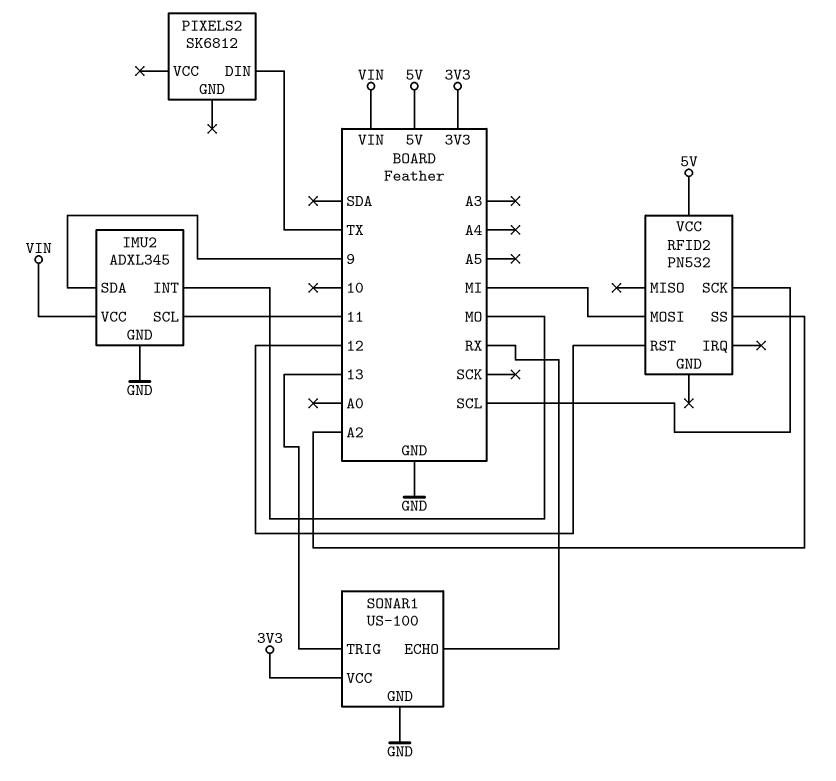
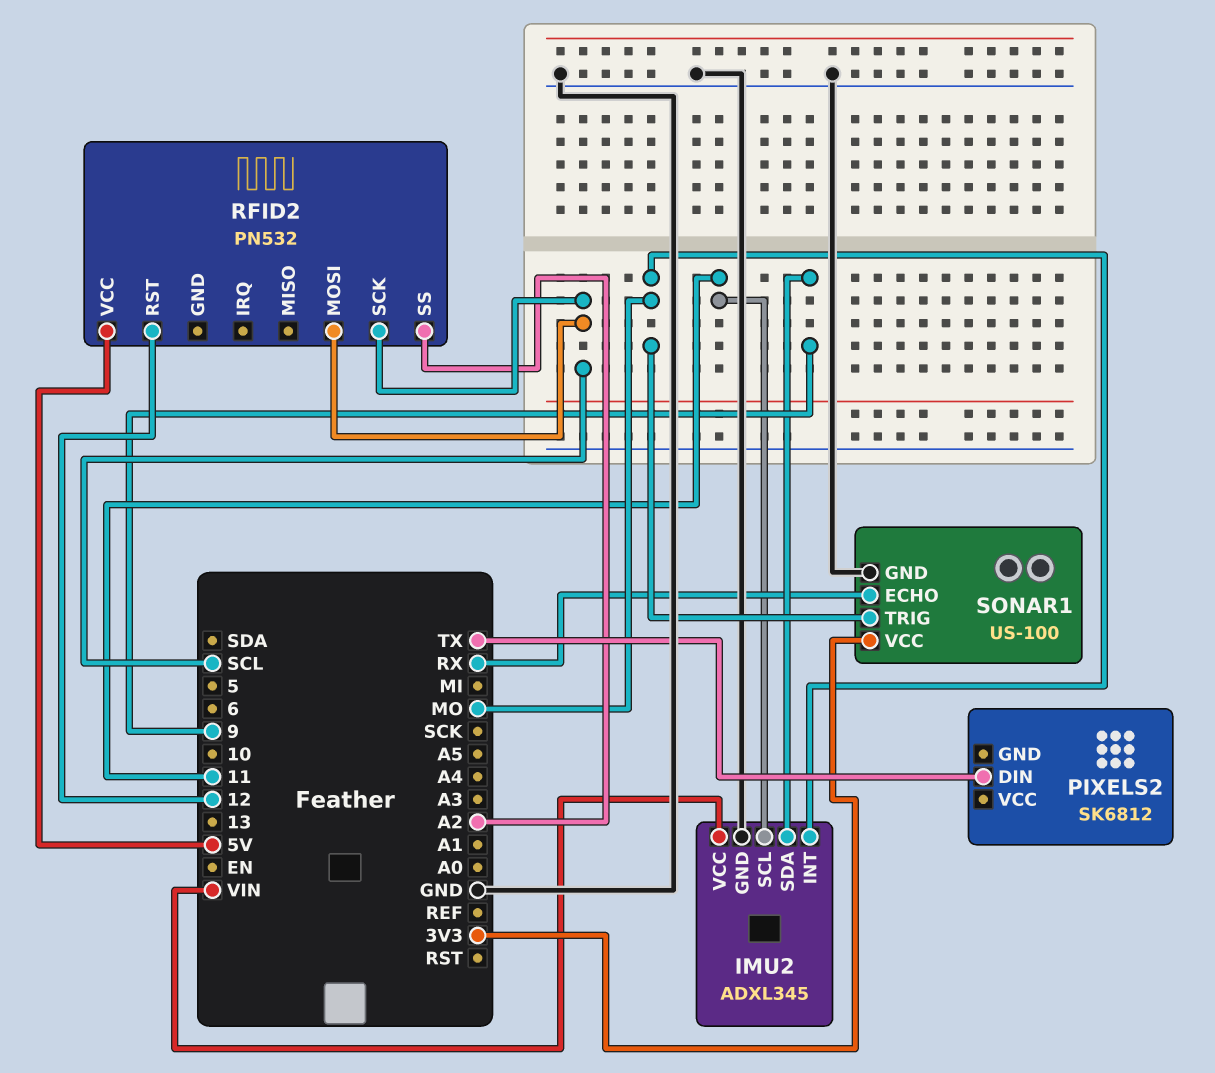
RFID2 pin MOSI: MI -> SCL
SONAR1 pin TRIG: 13 -> MO

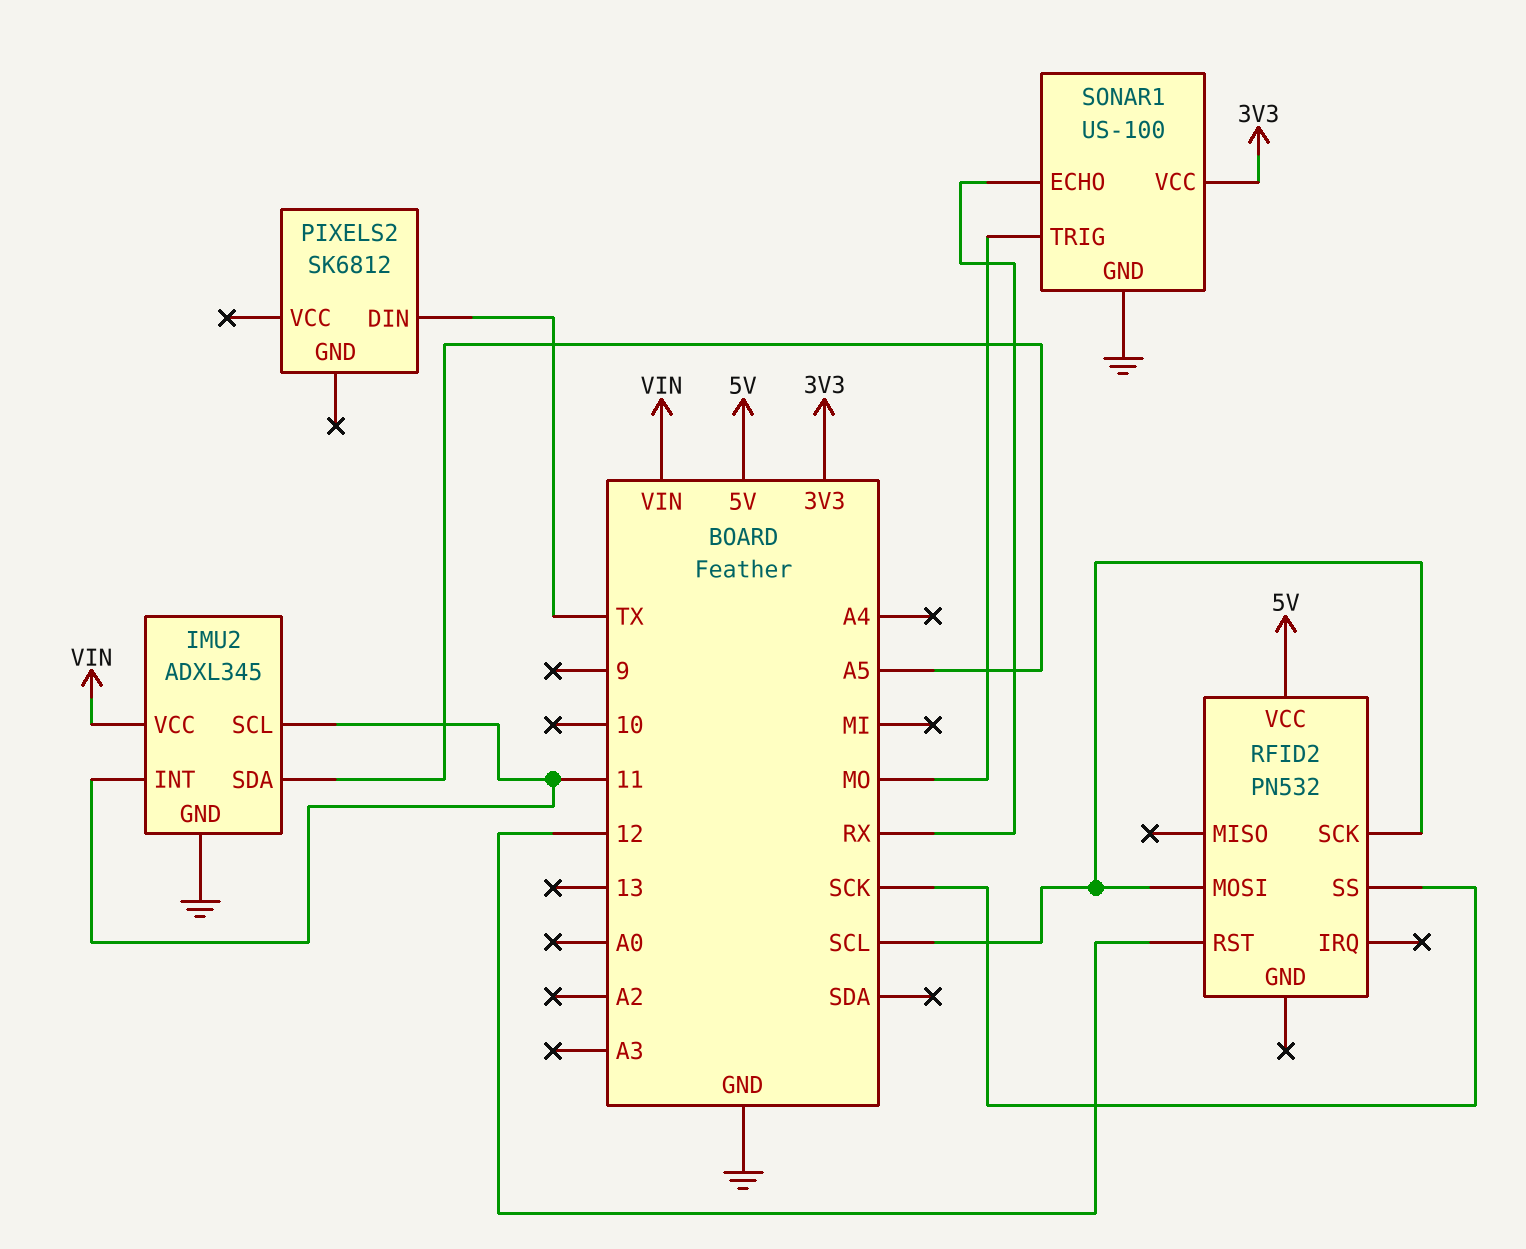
IMU2 pin INT: MO -> 11
IMU2 pin SDA: 9 -> A5
RFID2 pin SS: A2 -> SCK

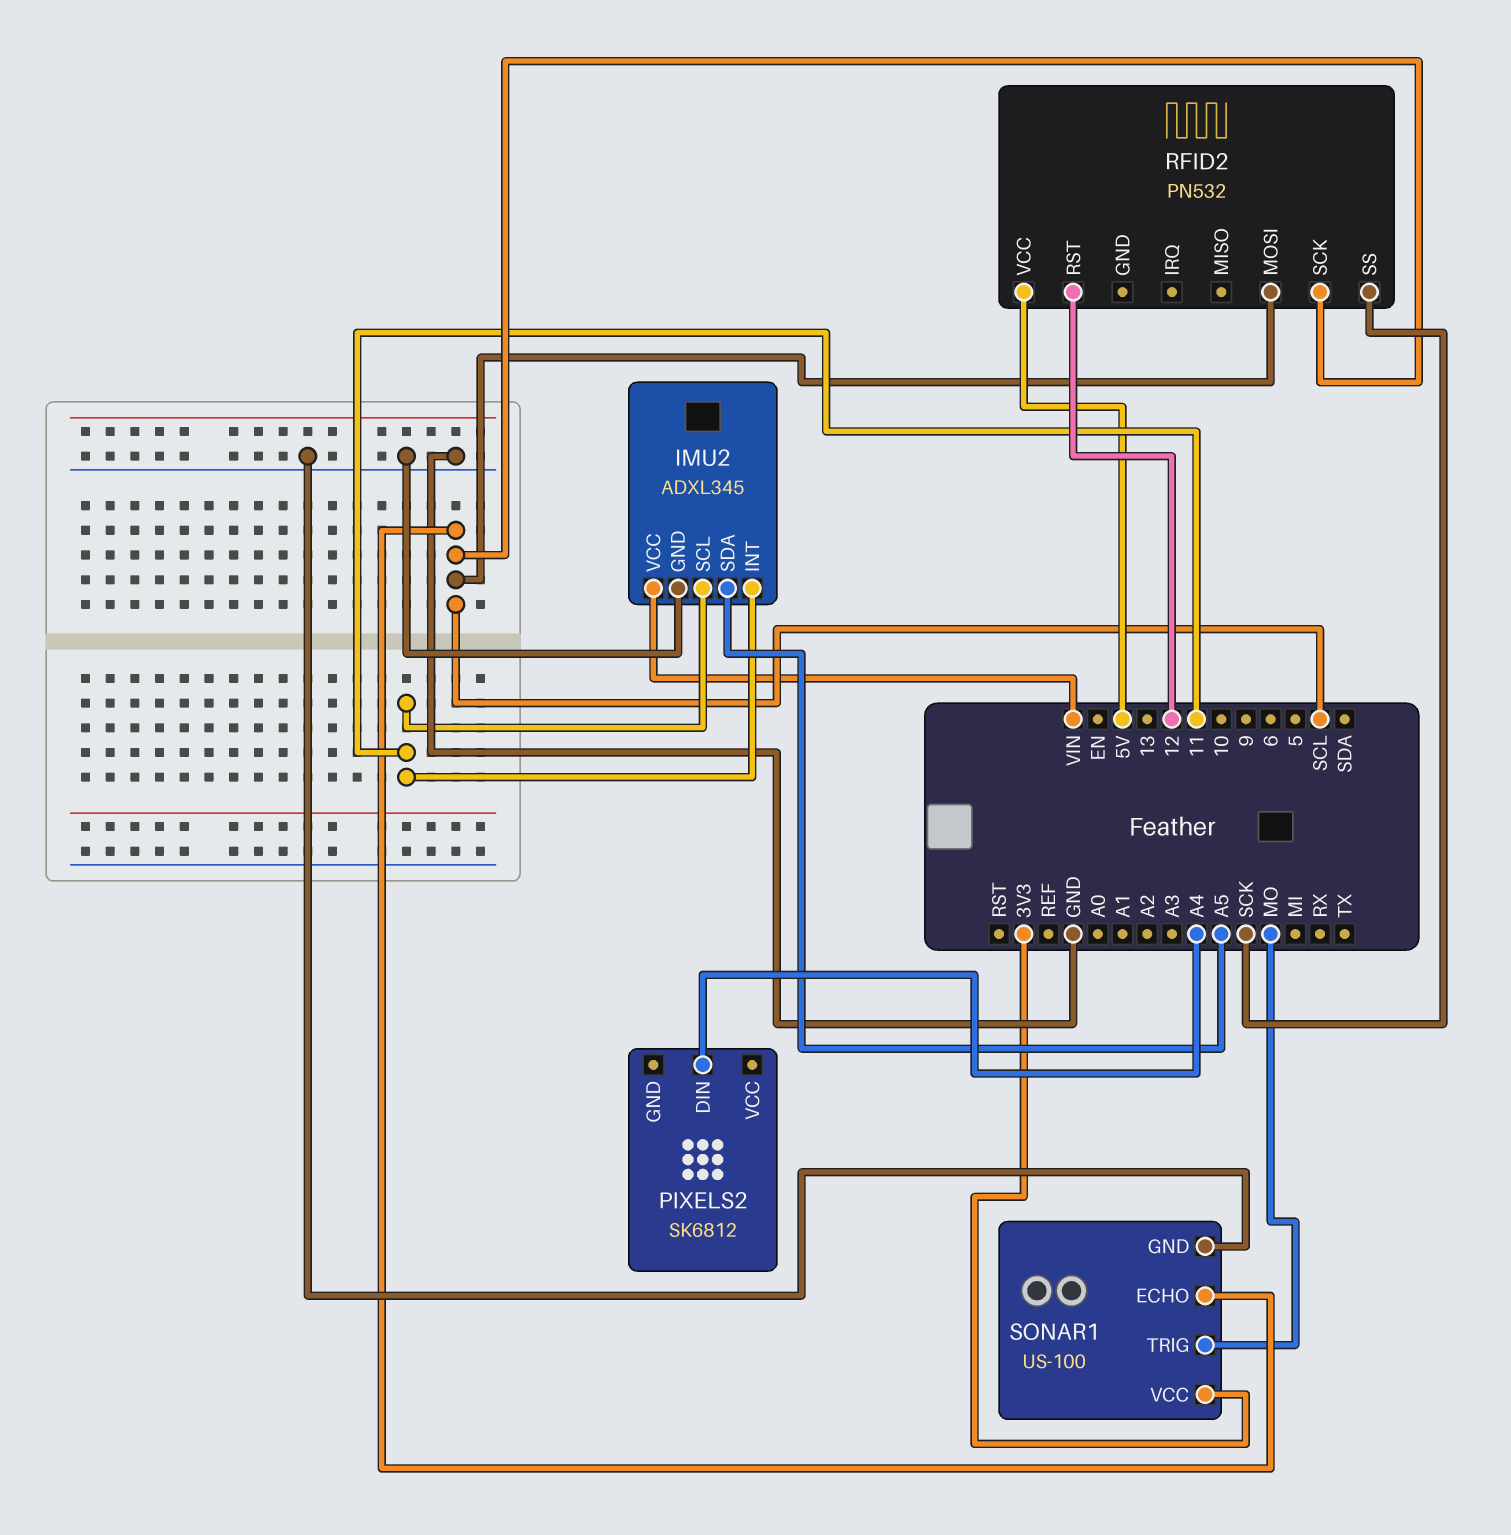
PIXELS2 pin DIN: TX -> A4
SONAR1 pin ECHO: RX -> SCL

